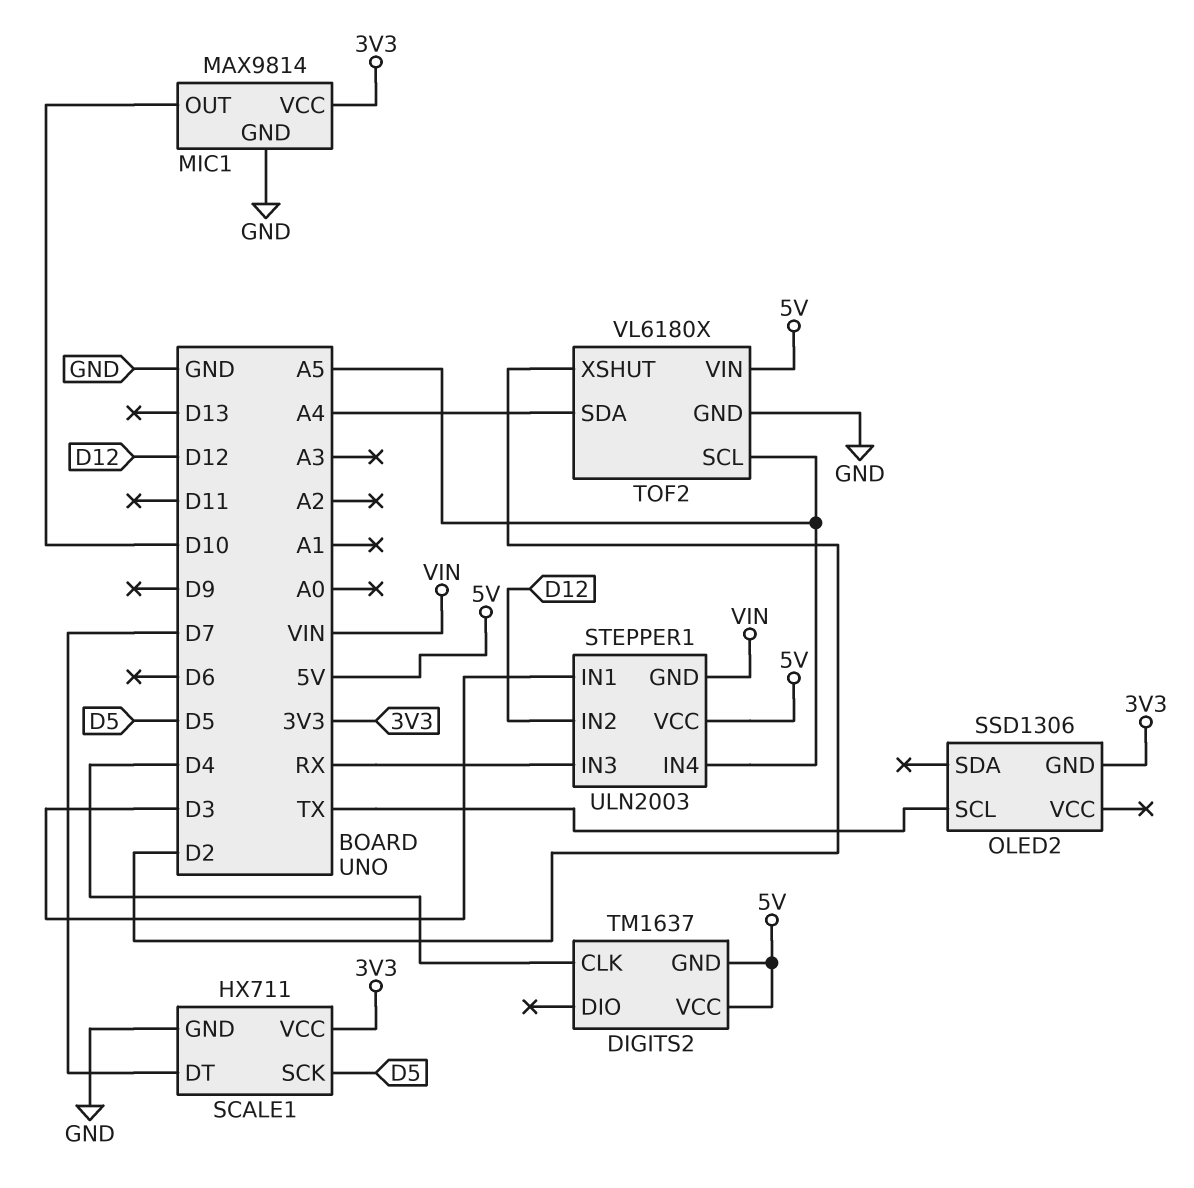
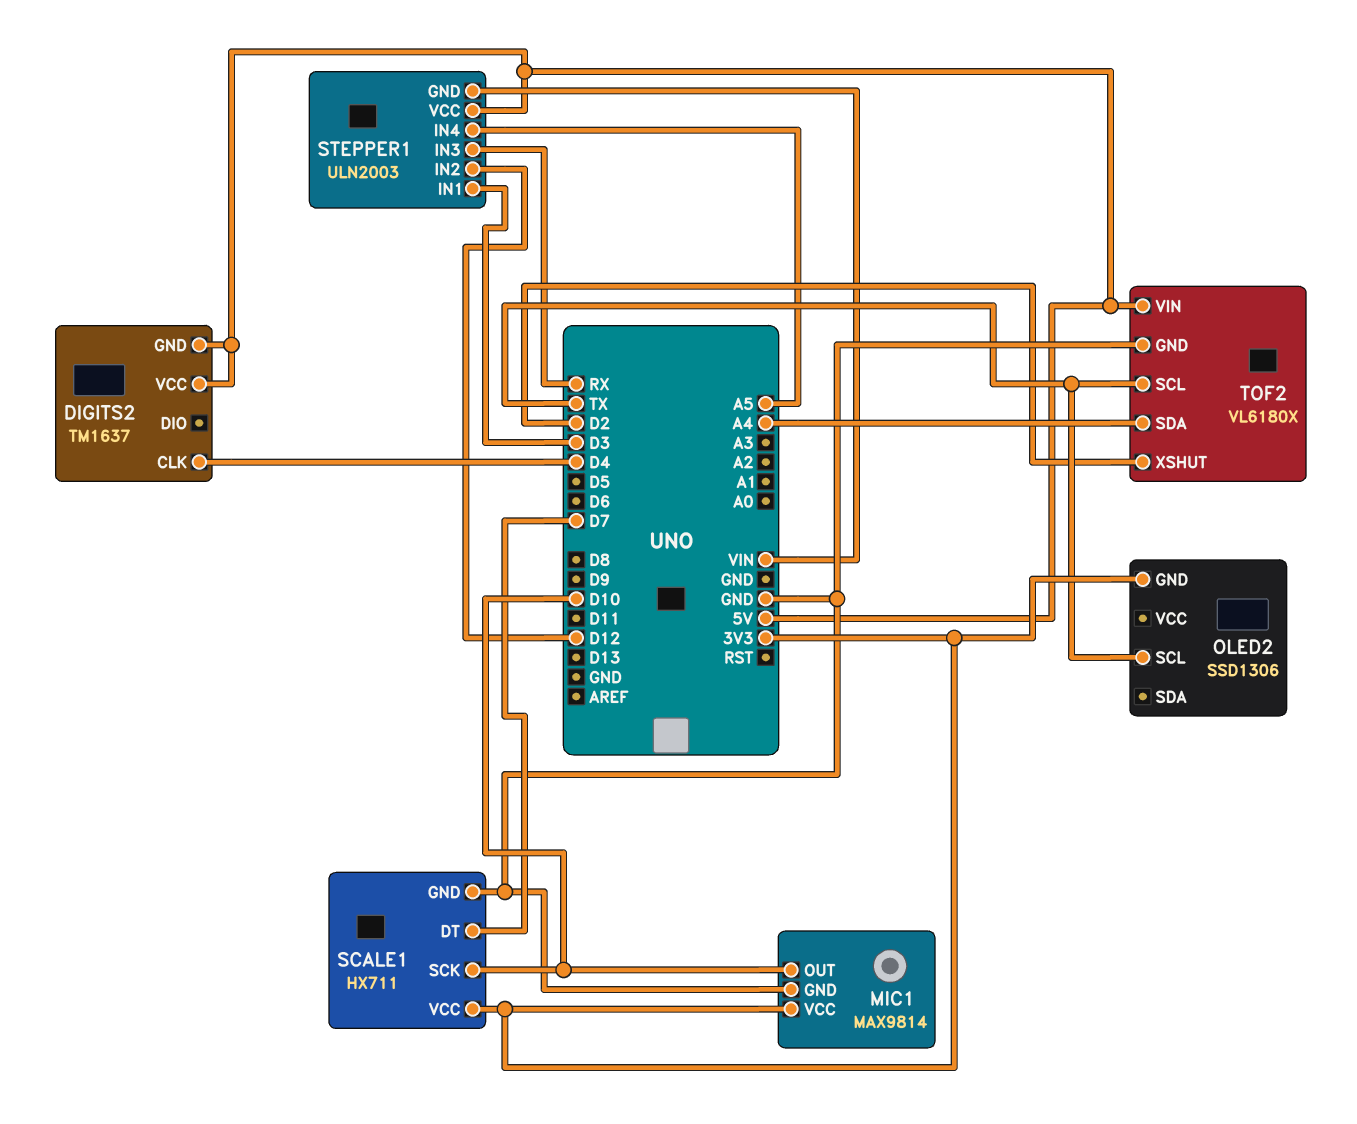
SCALE1 pin SCK: D5 -> D10
TOF2 pin SCL: A5 -> TX

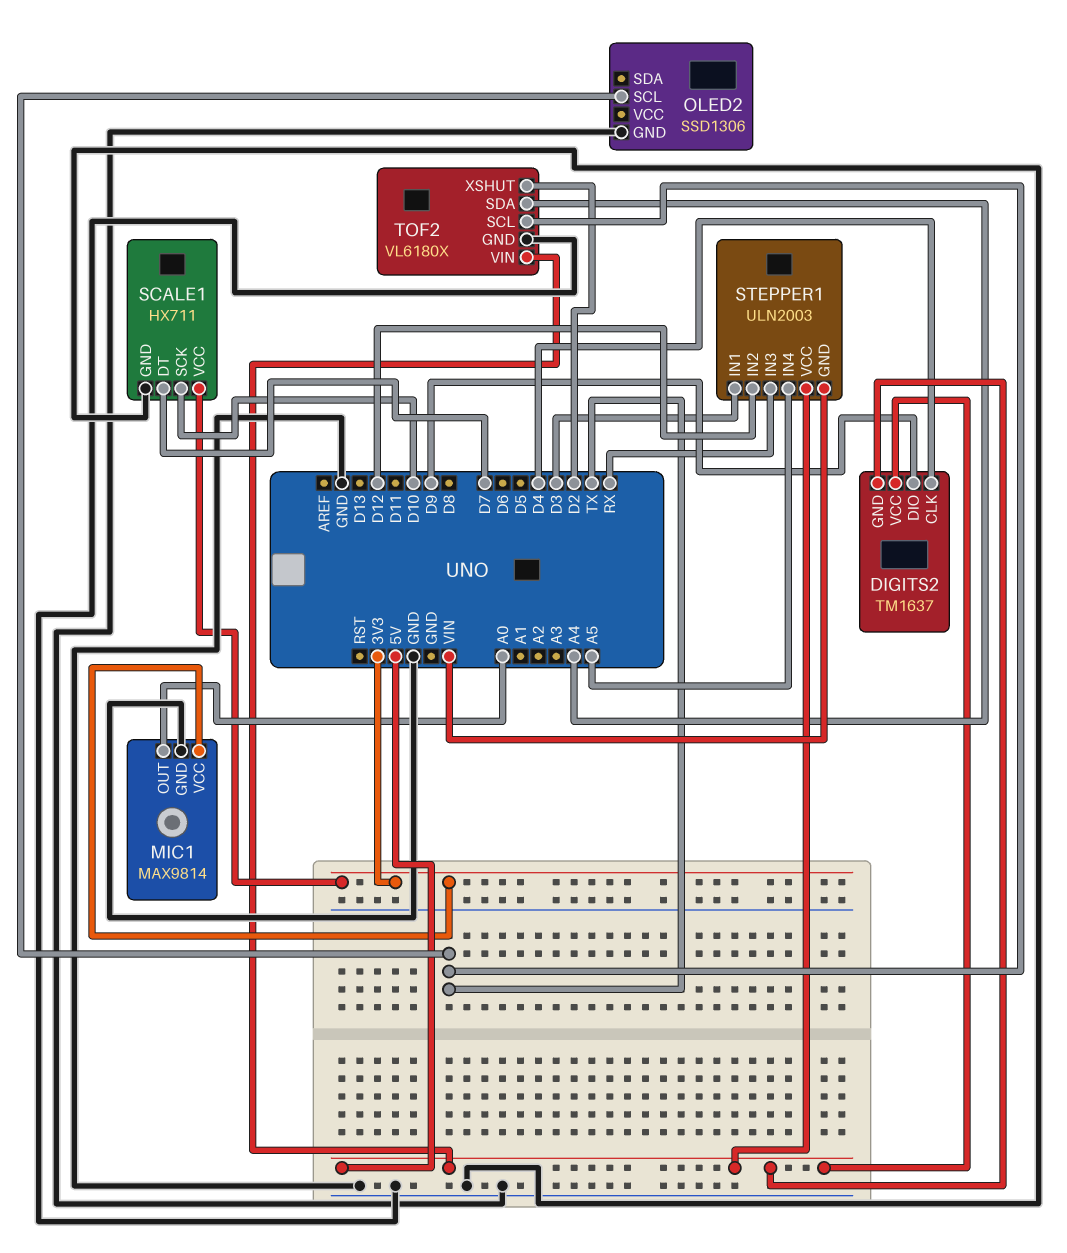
DIGITS2 pin DIO: none -> D9
MIC1 pin OUT: D10 -> A0
OLED2 pin GND: 3V3 -> GND

